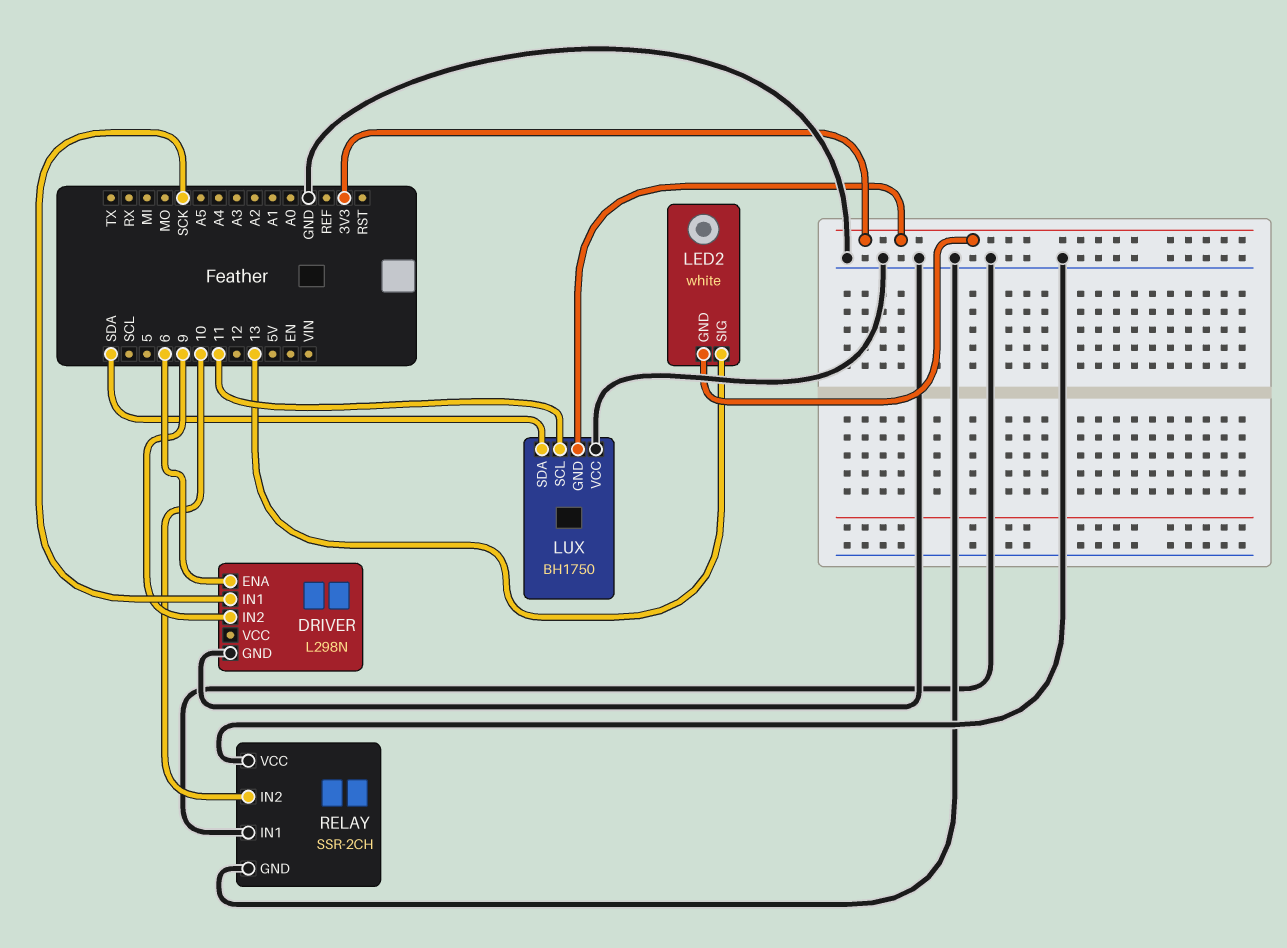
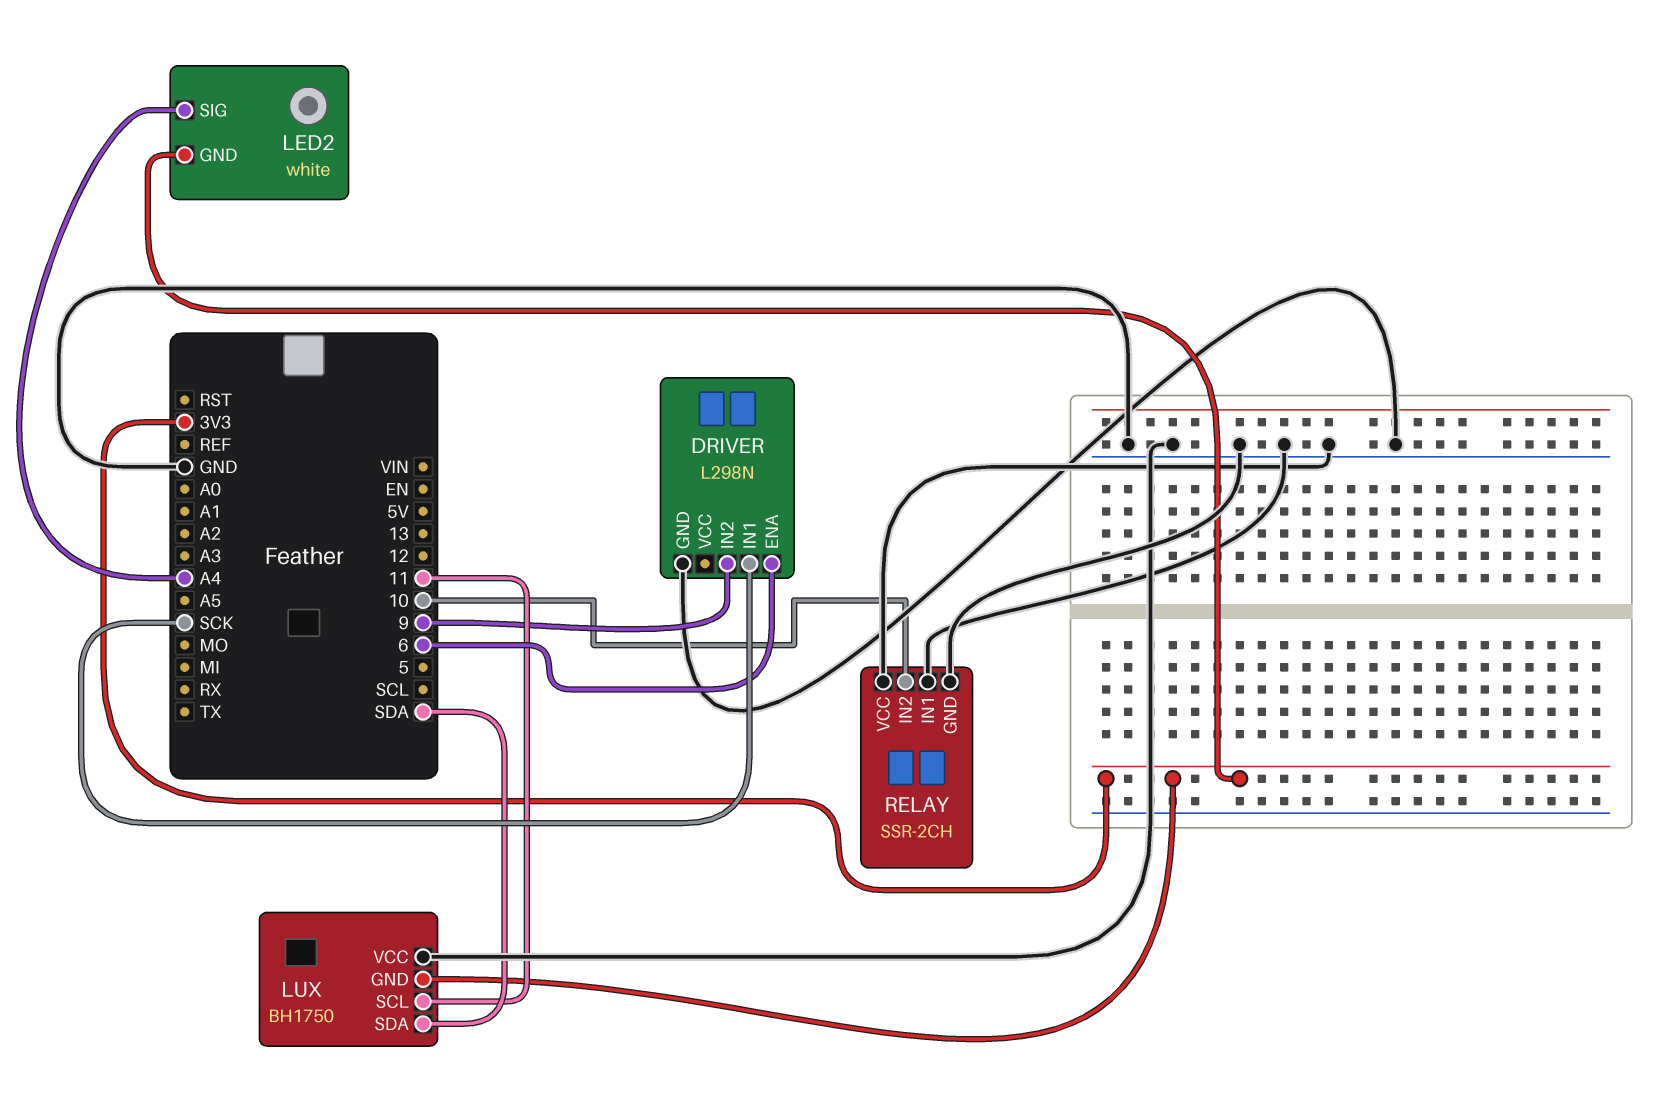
LED2 pin SIG: 13 -> A4

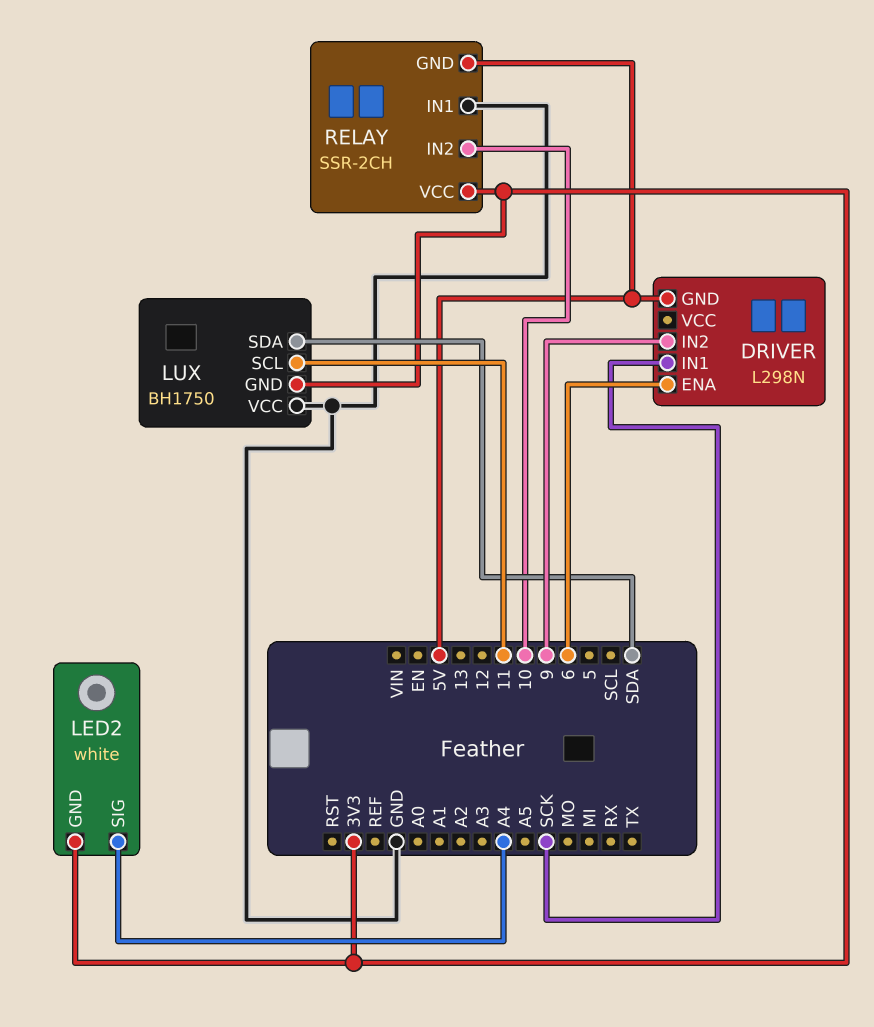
DRIVER pin GND: GND -> 5V
RELAY pin GND: GND -> 5V
RELAY pin VCC: GND -> 3V3

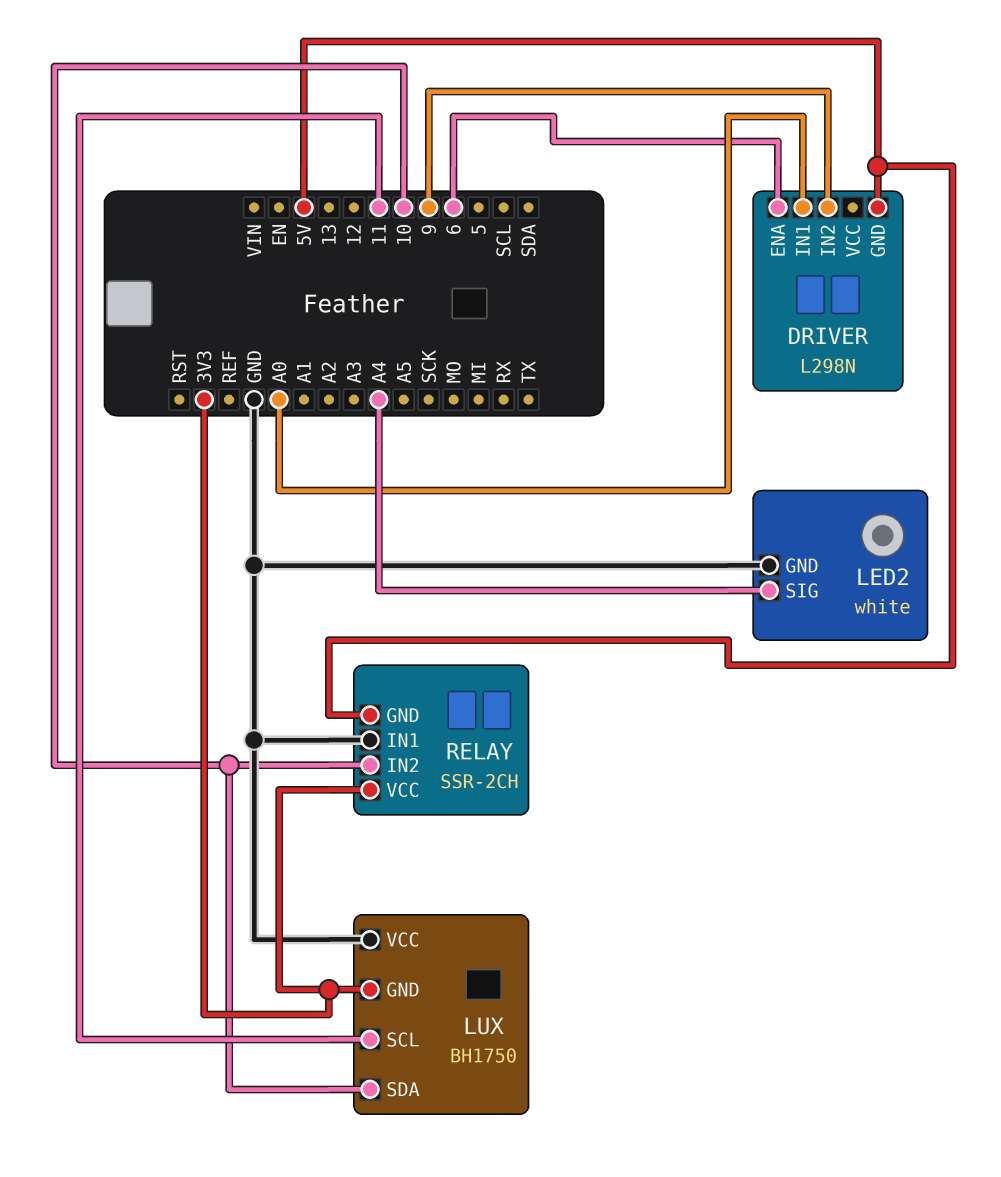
DRIVER pin IN1: SCK -> A0
LED2 pin GND: 3V3 -> GND
LUX pin SDA: SDA -> 10

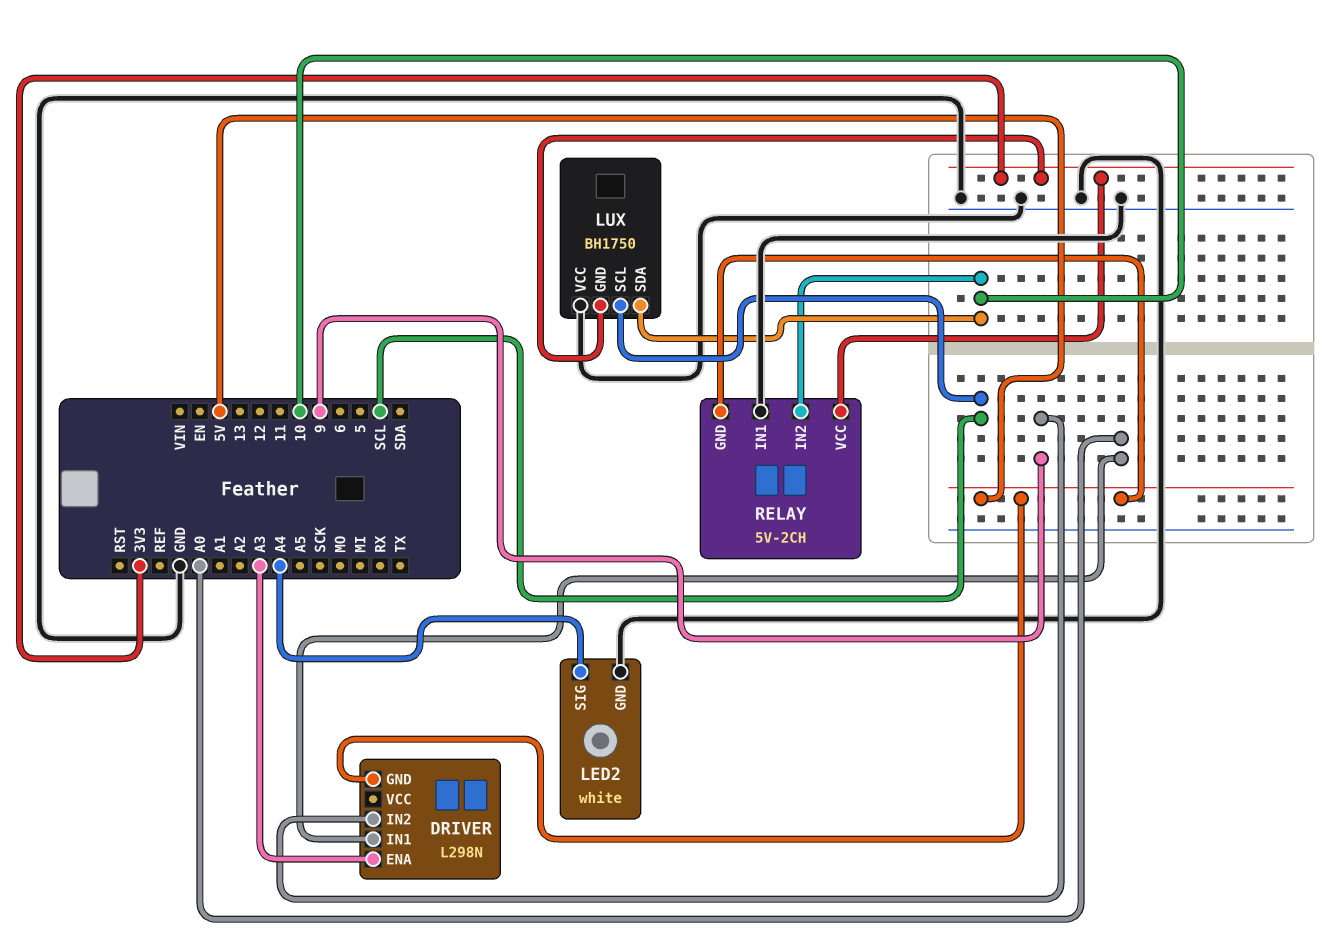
DRIVER pin ENA: 6 -> A3
LUX pin SCL: 11 -> SCL
RELAY: SSR-2CH -> 5V-2CH

